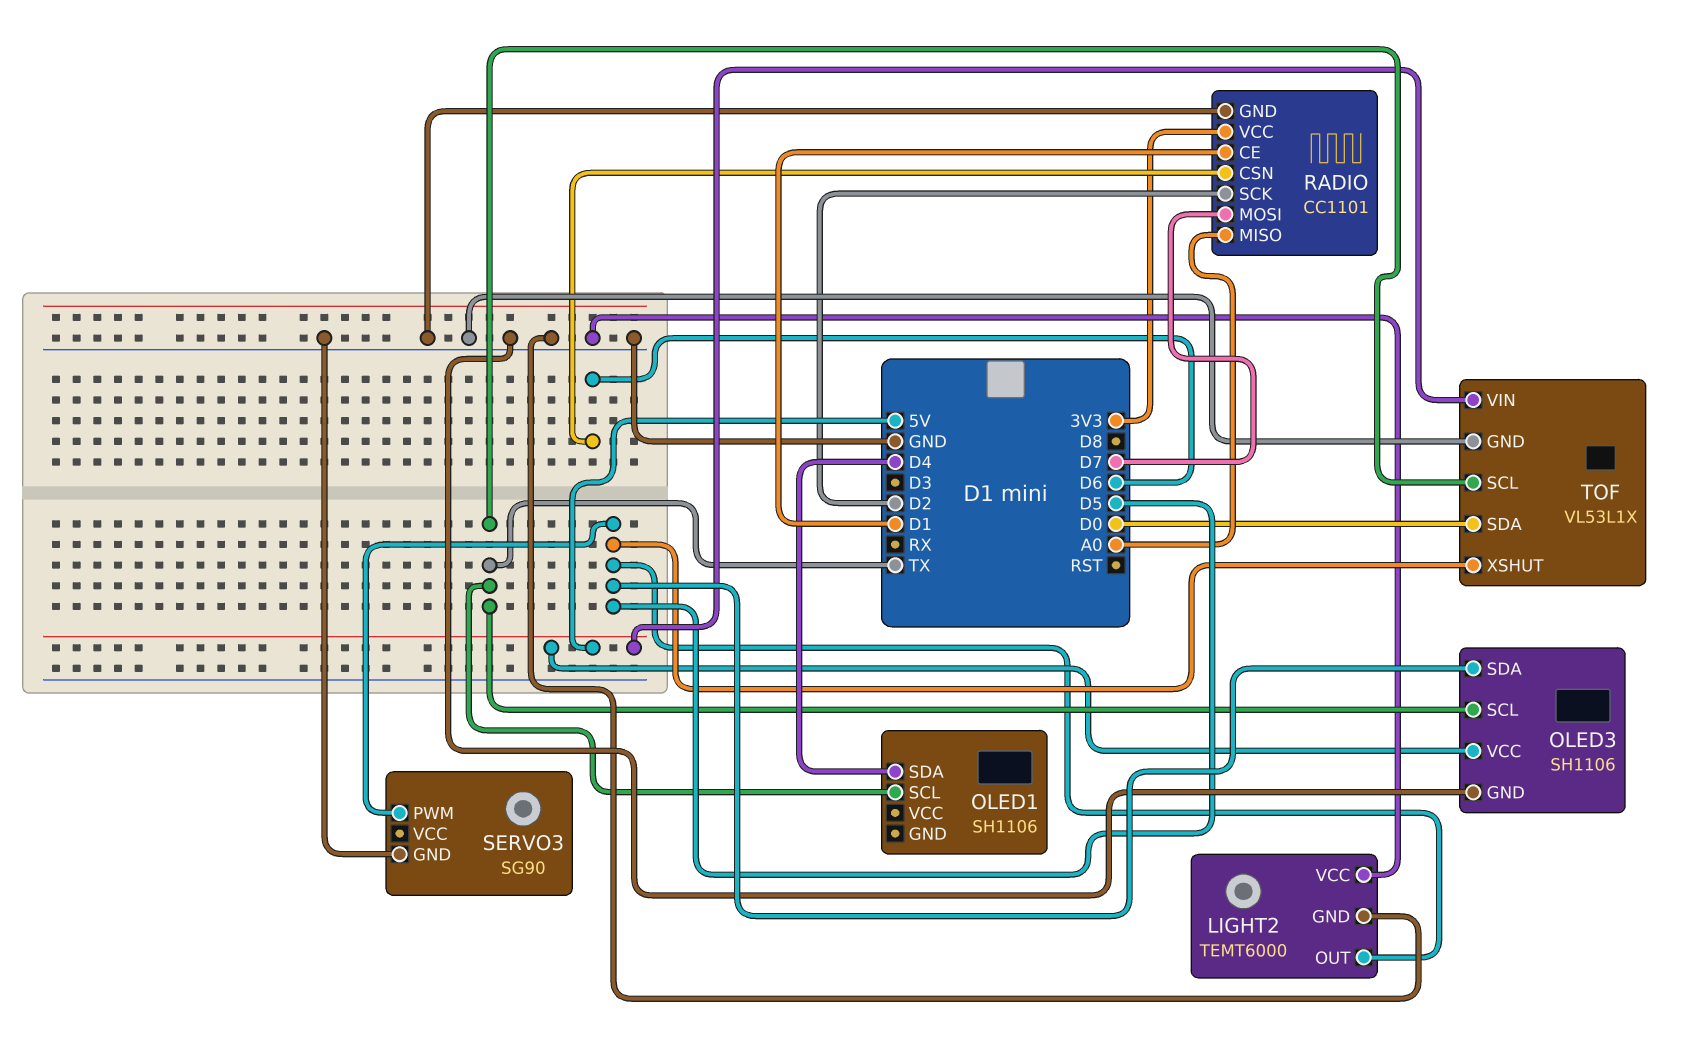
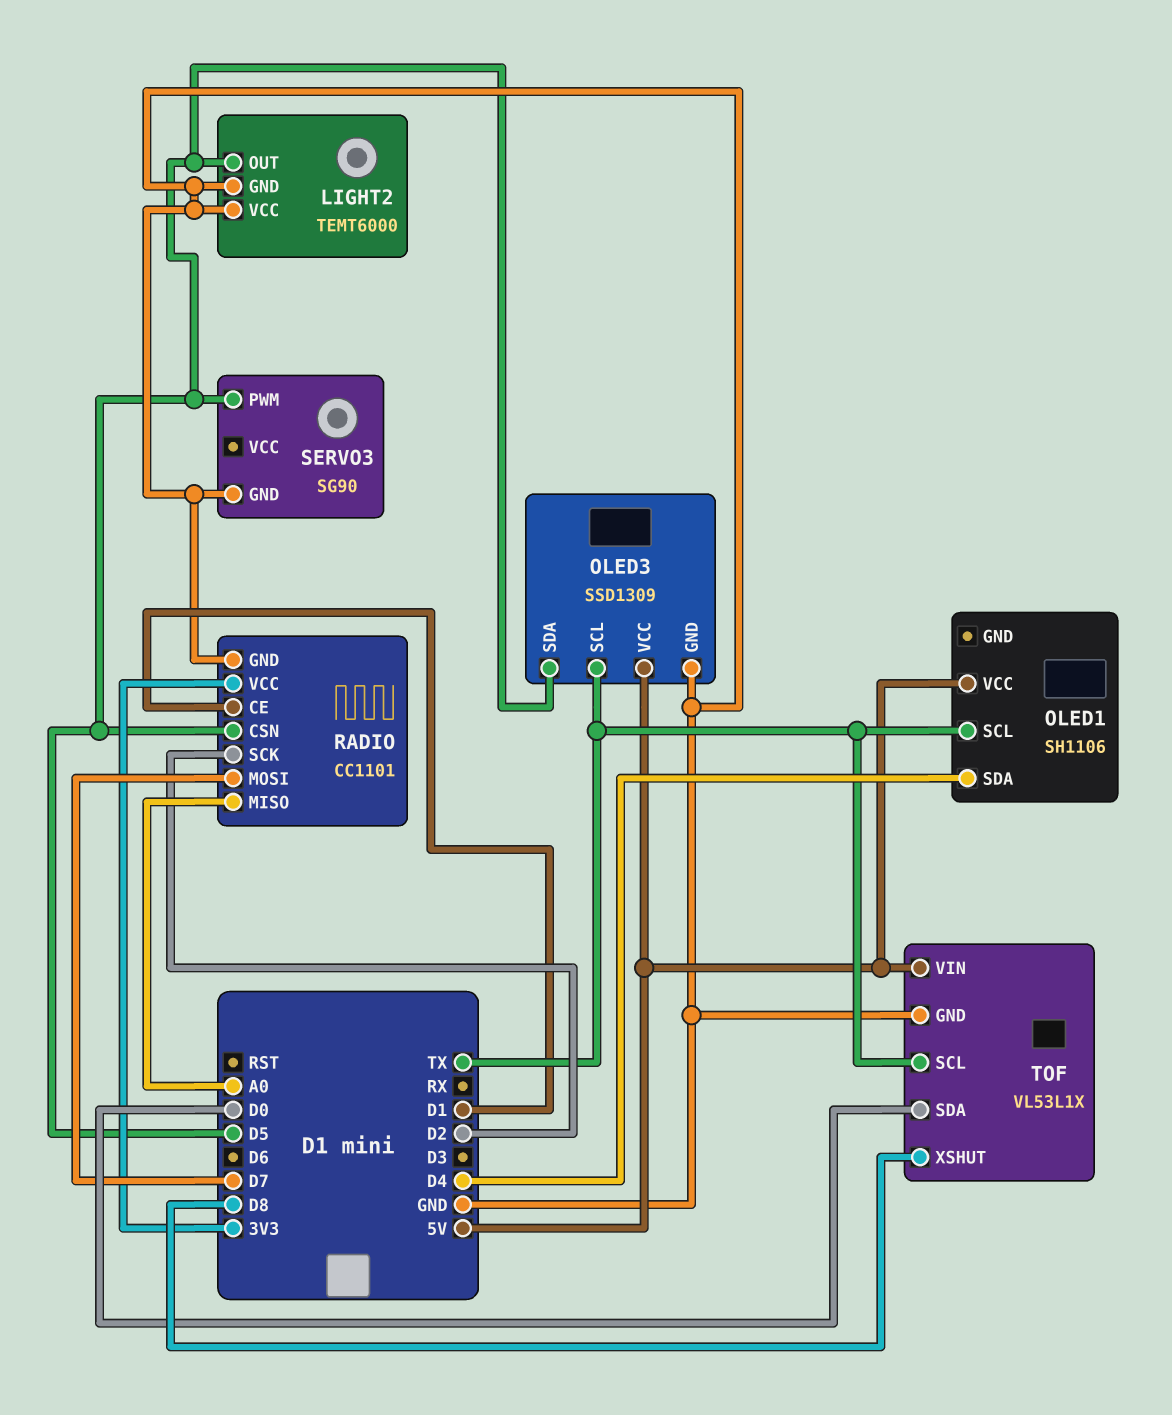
OLED1 pin VCC: none -> 5V
OLED3: SH1106 -> SSD1309
RADIO pin CSN: D6 -> D5
TOF pin XSHUT: D5 -> D8

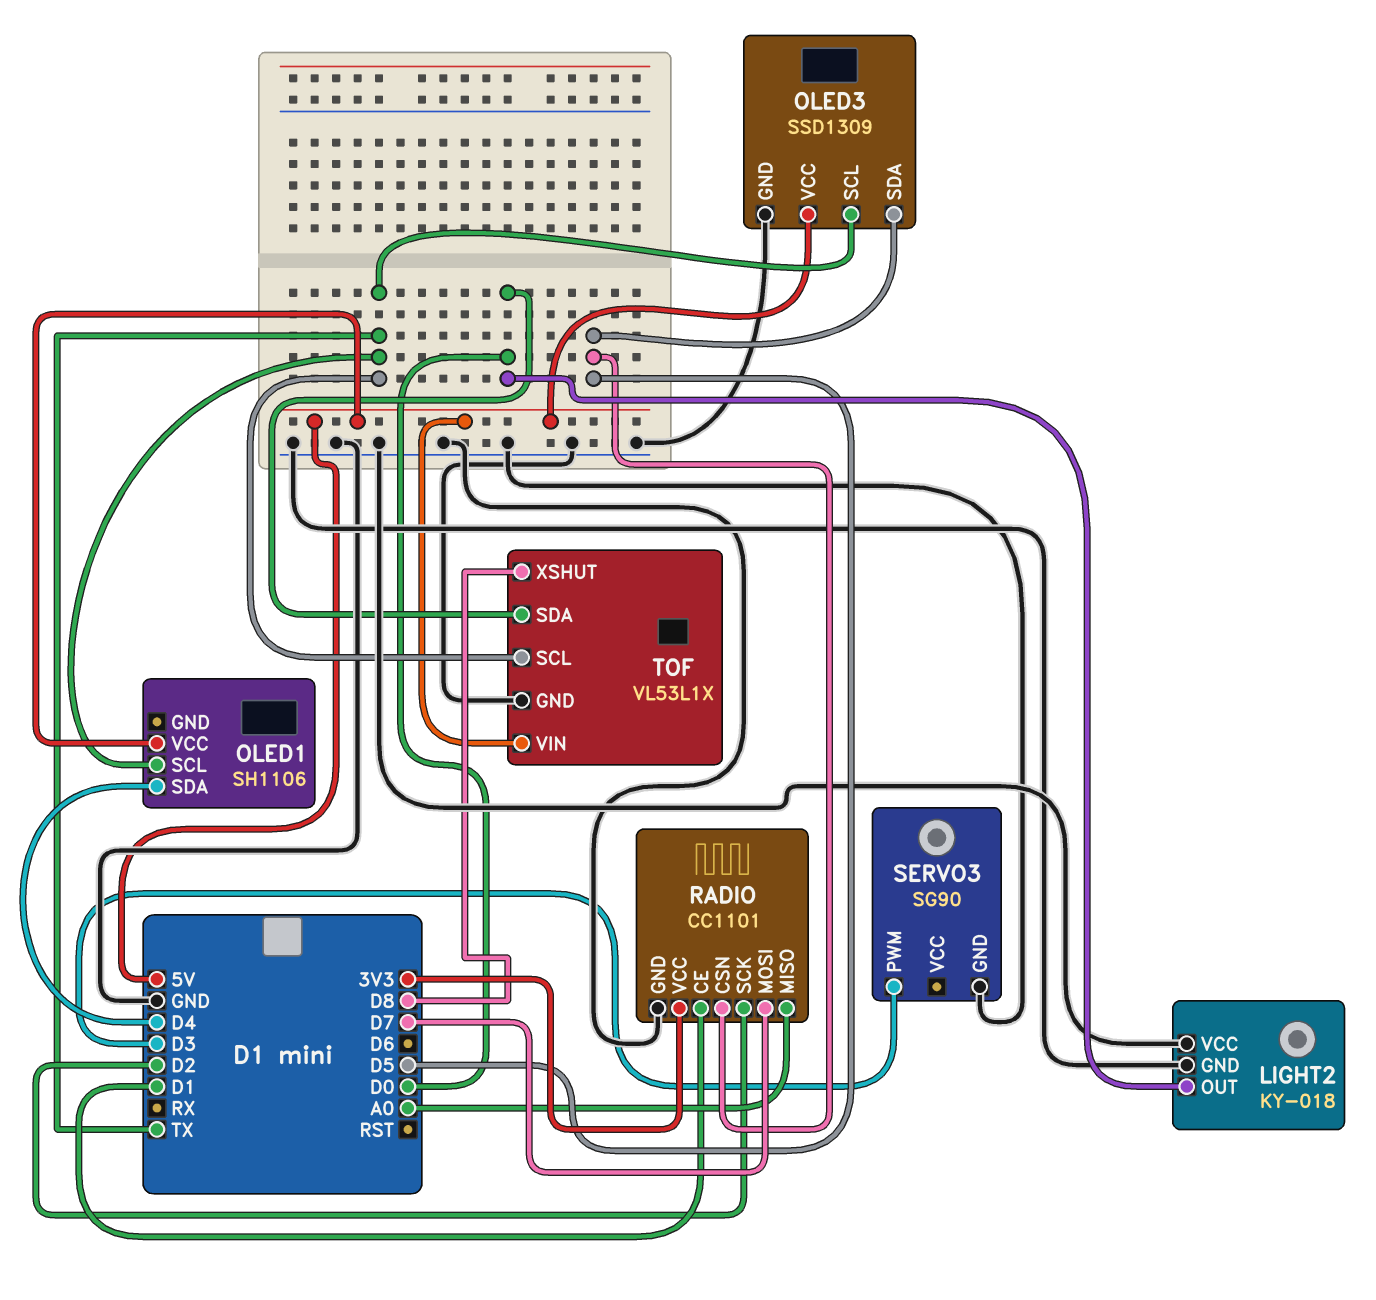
LIGHT2: TEMT6000 -> KY-018
LIGHT2 pin OUT: D5 -> D0
SERVO3 pin PWM: D5 -> D3

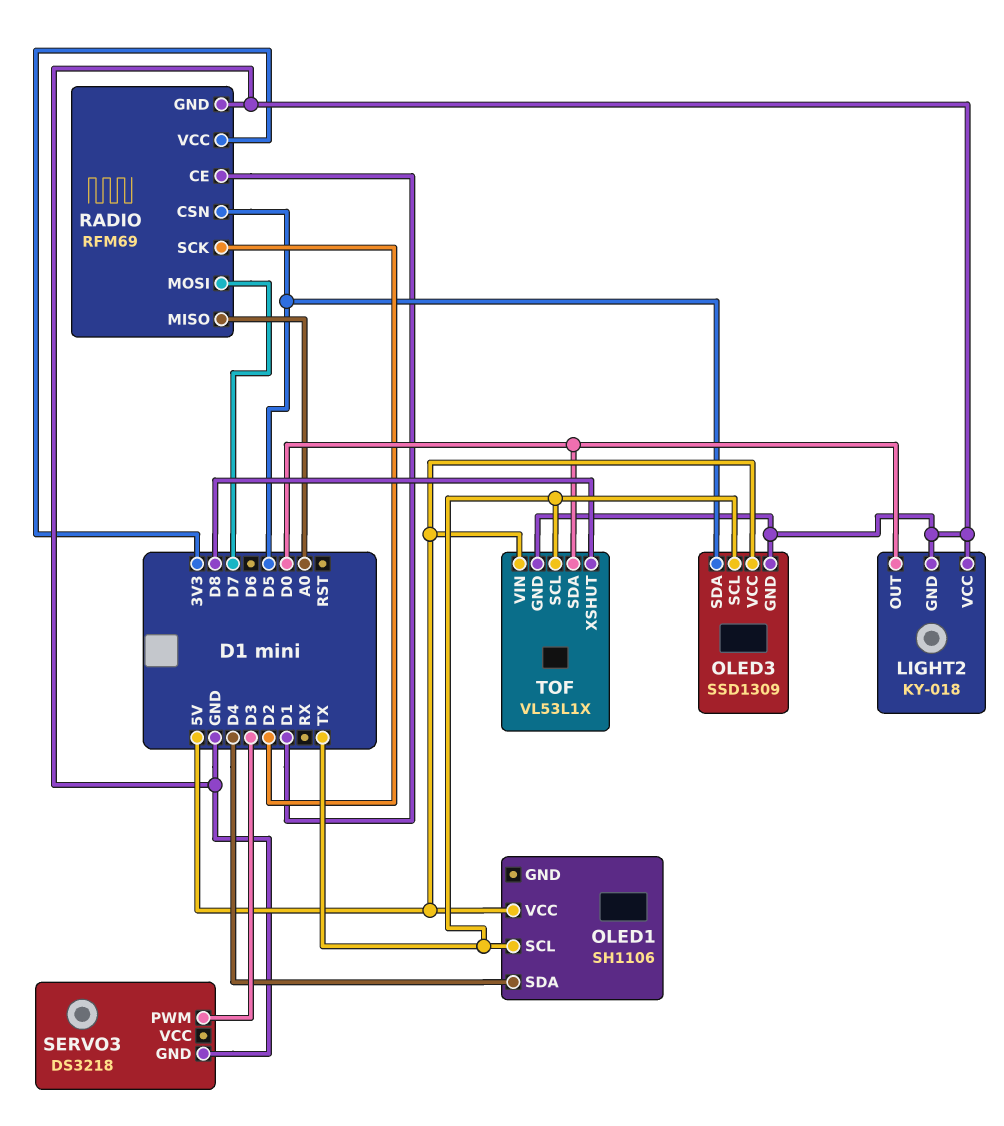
RADIO: CC1101 -> RFM69
SERVO3: SG90 -> DS3218

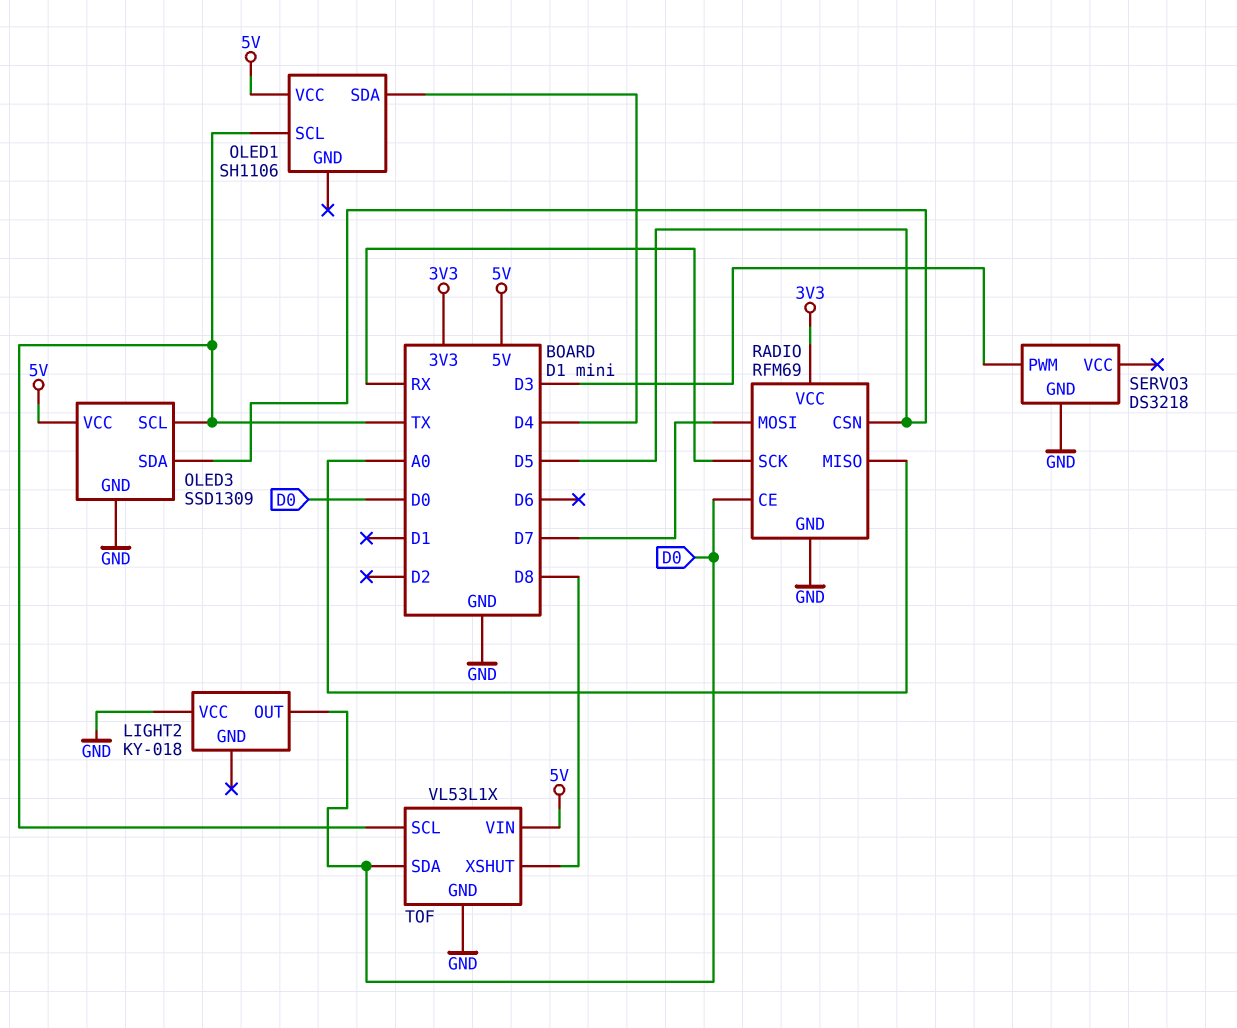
LIGHT2 pin GND: GND -> none
RADIO pin CE: D1 -> D0
RADIO pin SCK: D2 -> RX

